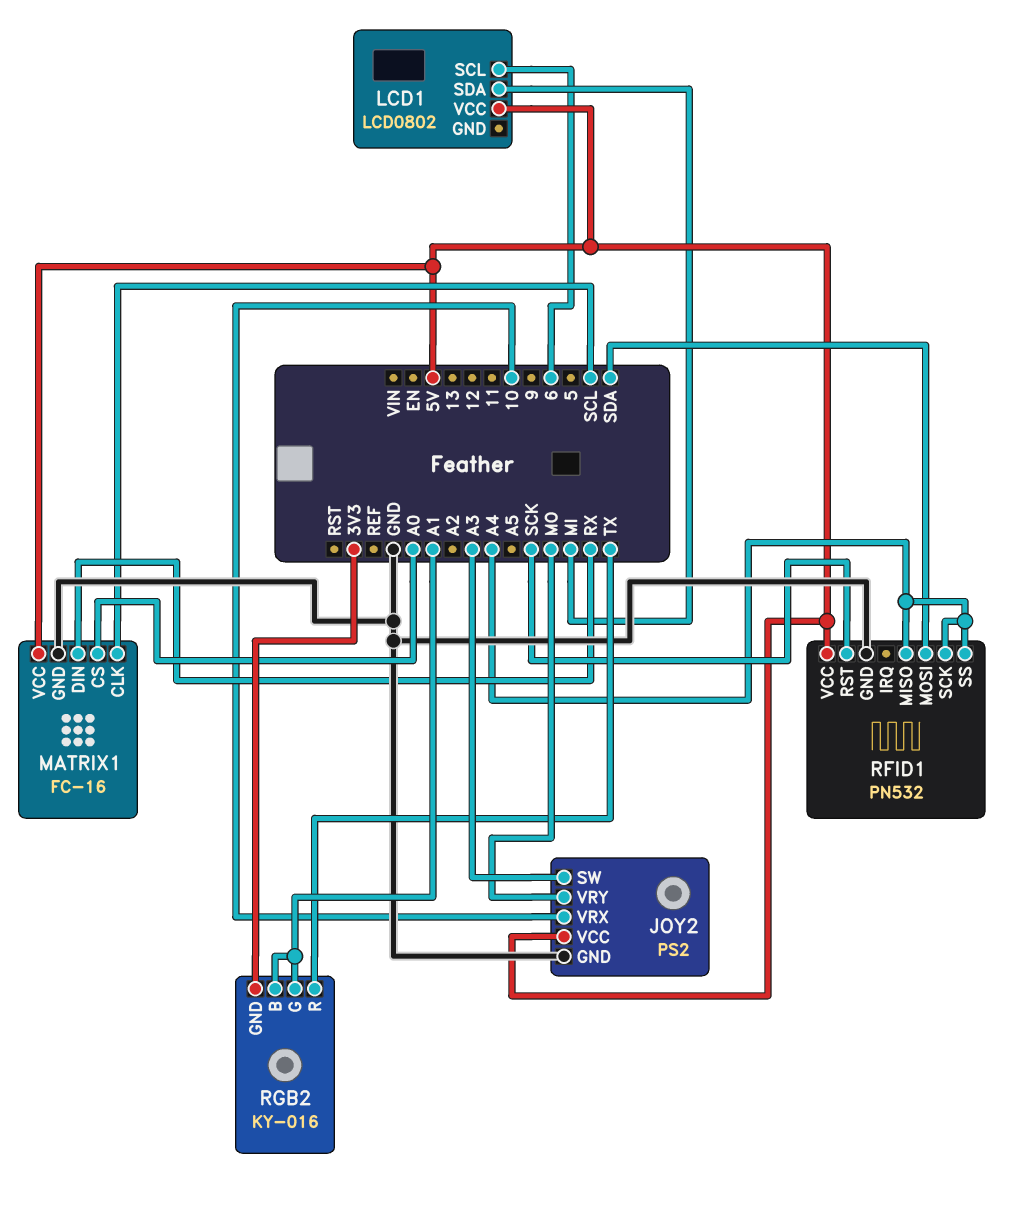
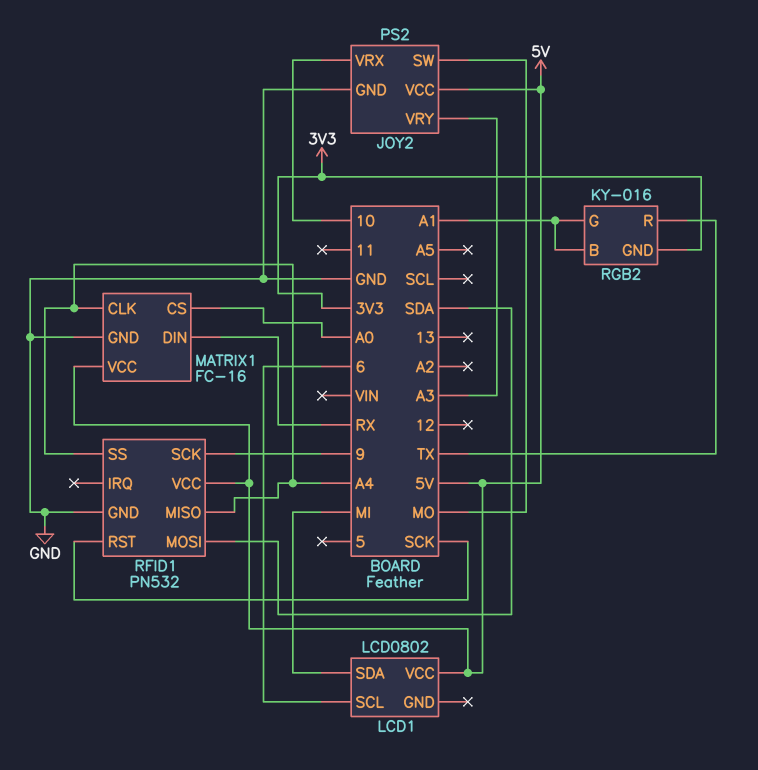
JOY2 pin SW: A3 -> MO
JOY2 pin VRY: MO -> A3
MATRIX1 pin CLK: SCL -> A4
RFID1 pin SCK: A4 -> 9

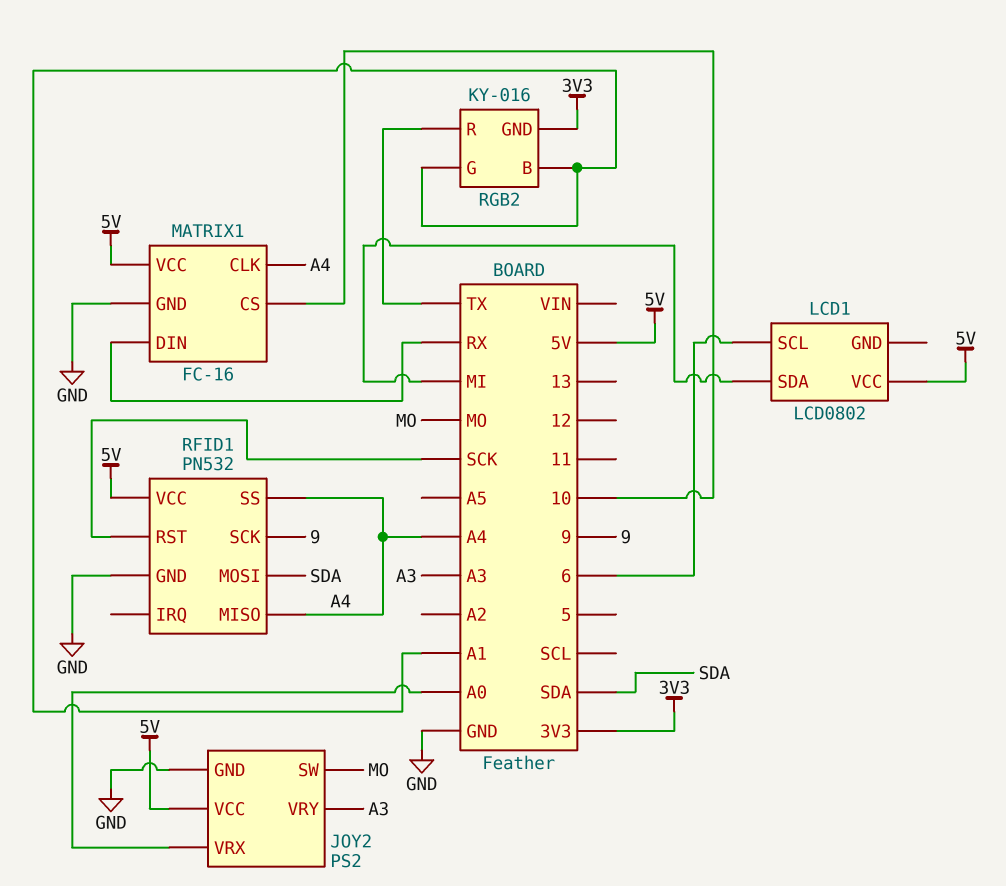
JOY2 pin VRX: 10 -> A0
MATRIX1 pin CS: A0 -> 10

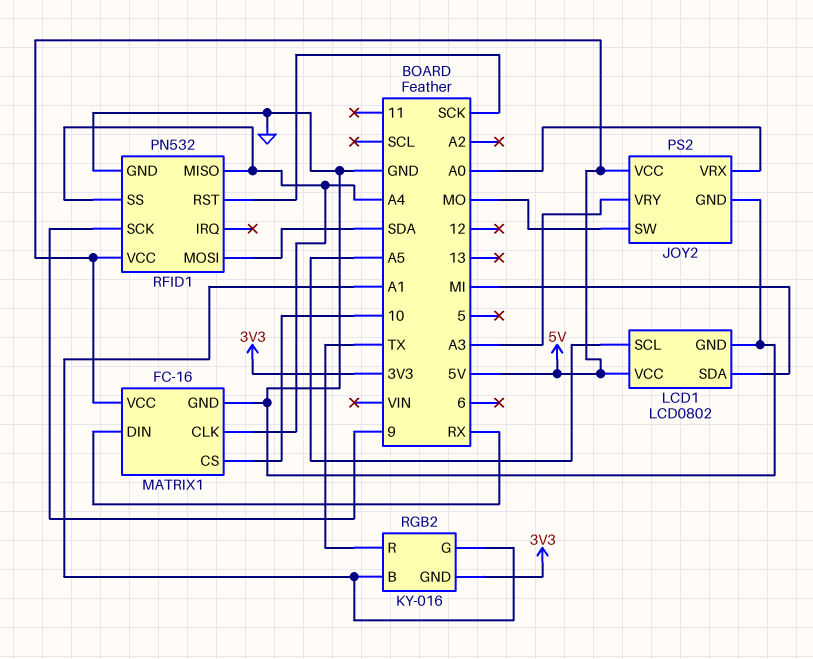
LCD1 pin GND: none -> GND
LCD1 pin SCL: 6 -> A5

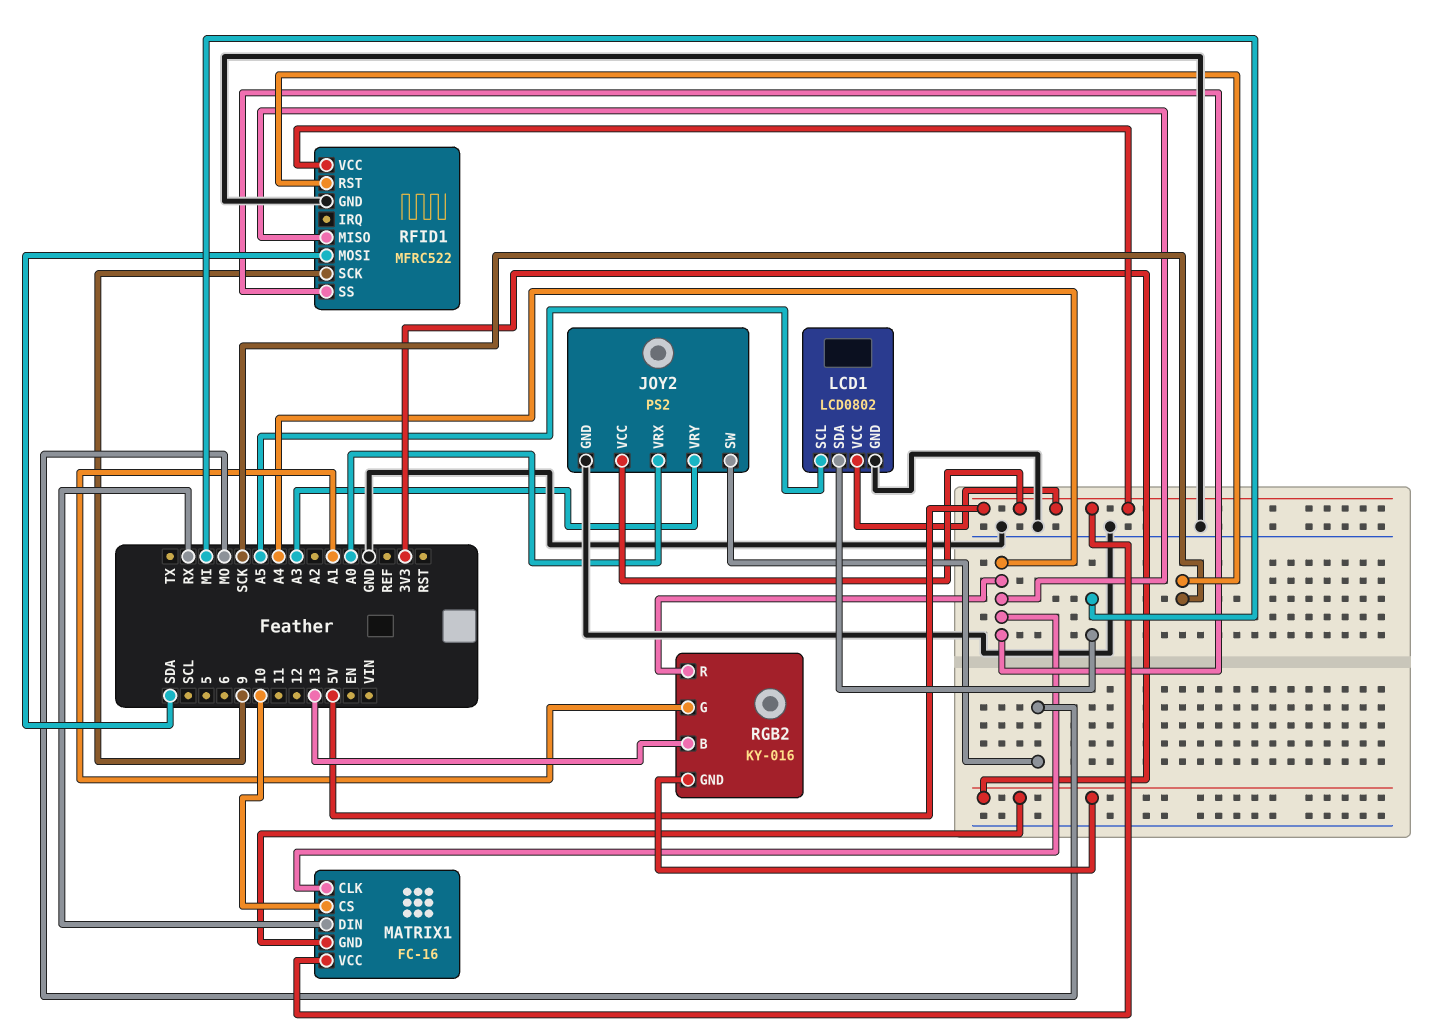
MATRIX1 pin GND: GND -> 3V3
RFID1: PN532 -> MFRC522
RGB2 pin B: A1 -> 13
RGB2 pin R: TX -> A4

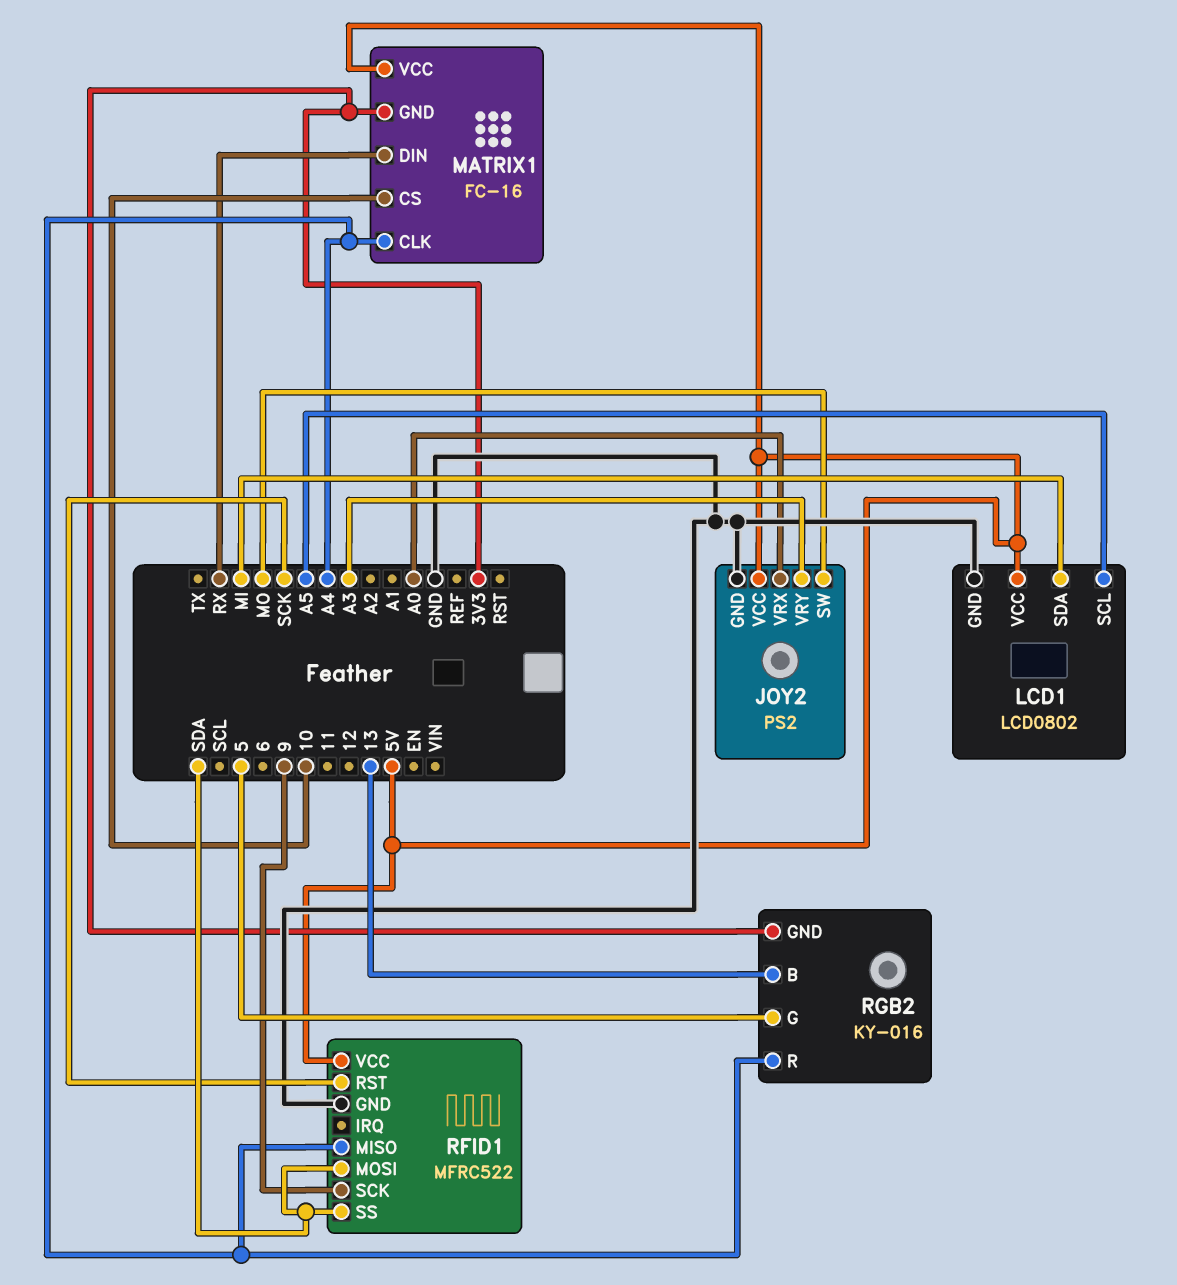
RFID1 pin SS: A4 -> SDA
RGB2 pin G: A1 -> 5

